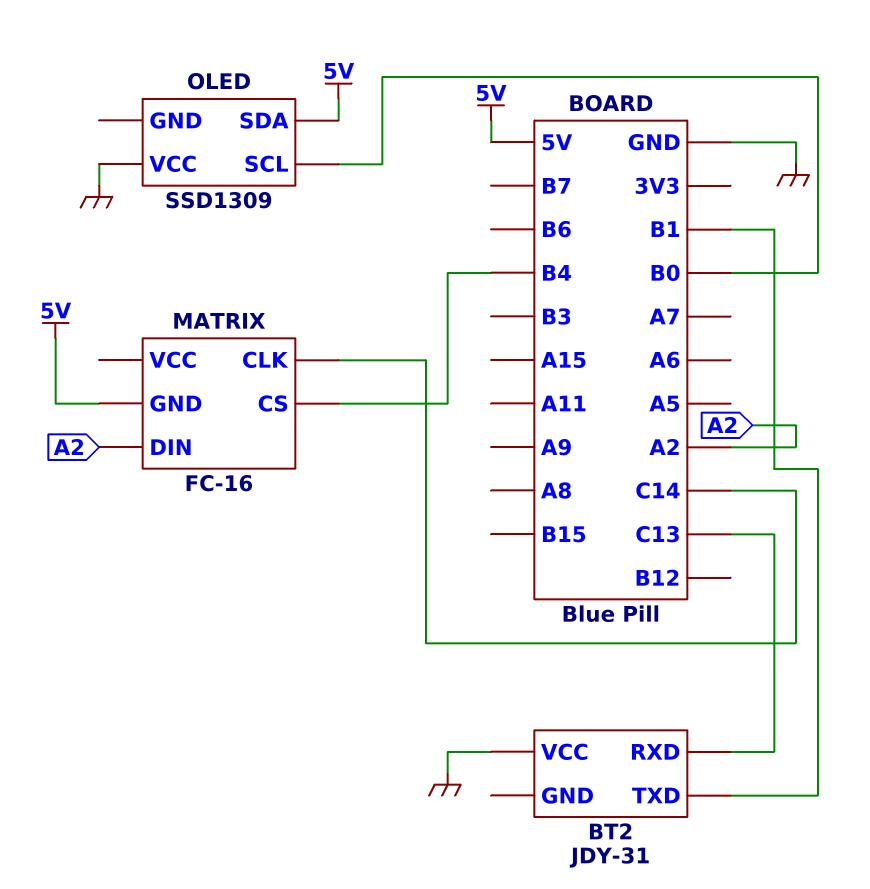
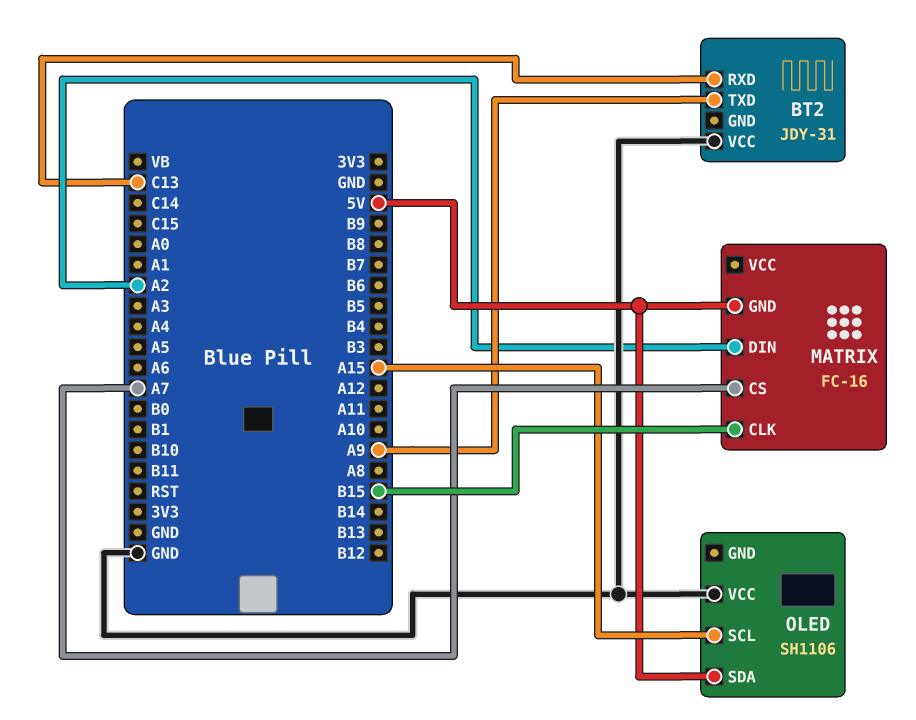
BT2 pin TXD: B1 -> A9
MATRIX pin CLK: C14 -> B15
MATRIX pin CS: B4 -> A7
OLED: SSD1309 -> SH1106
OLED pin SCL: B0 -> A15

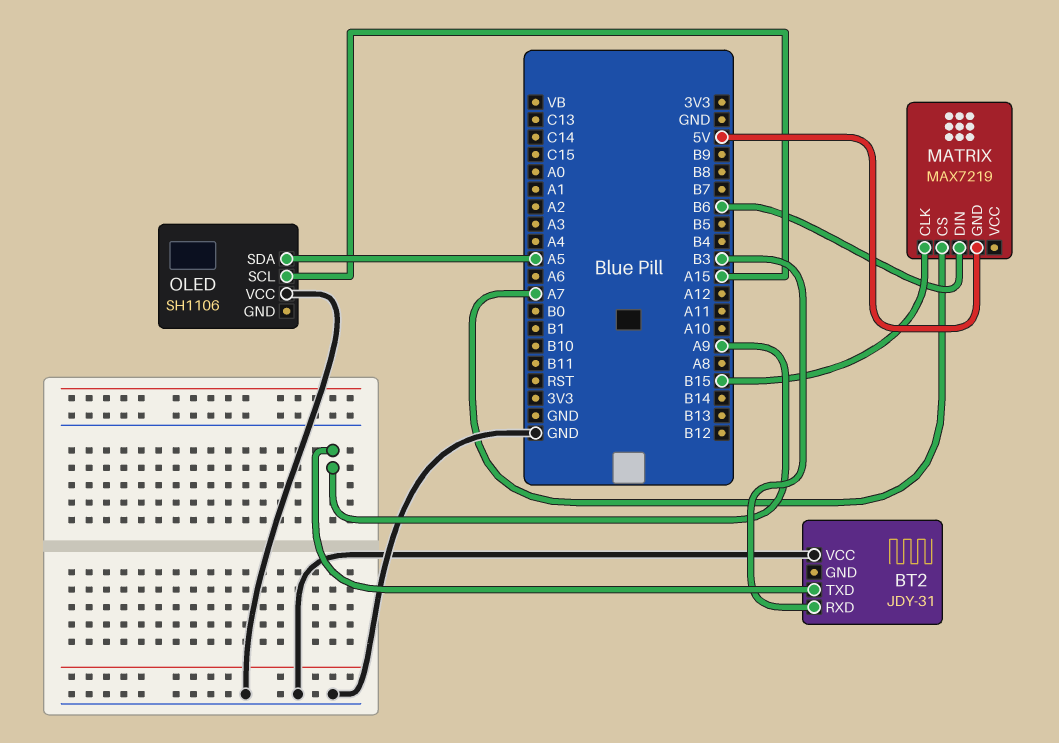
BT2 pin RXD: C13 -> B3
MATRIX: FC-16 -> MAX7219
MATRIX pin DIN: A2 -> B6
OLED pin SDA: 5V -> A5

